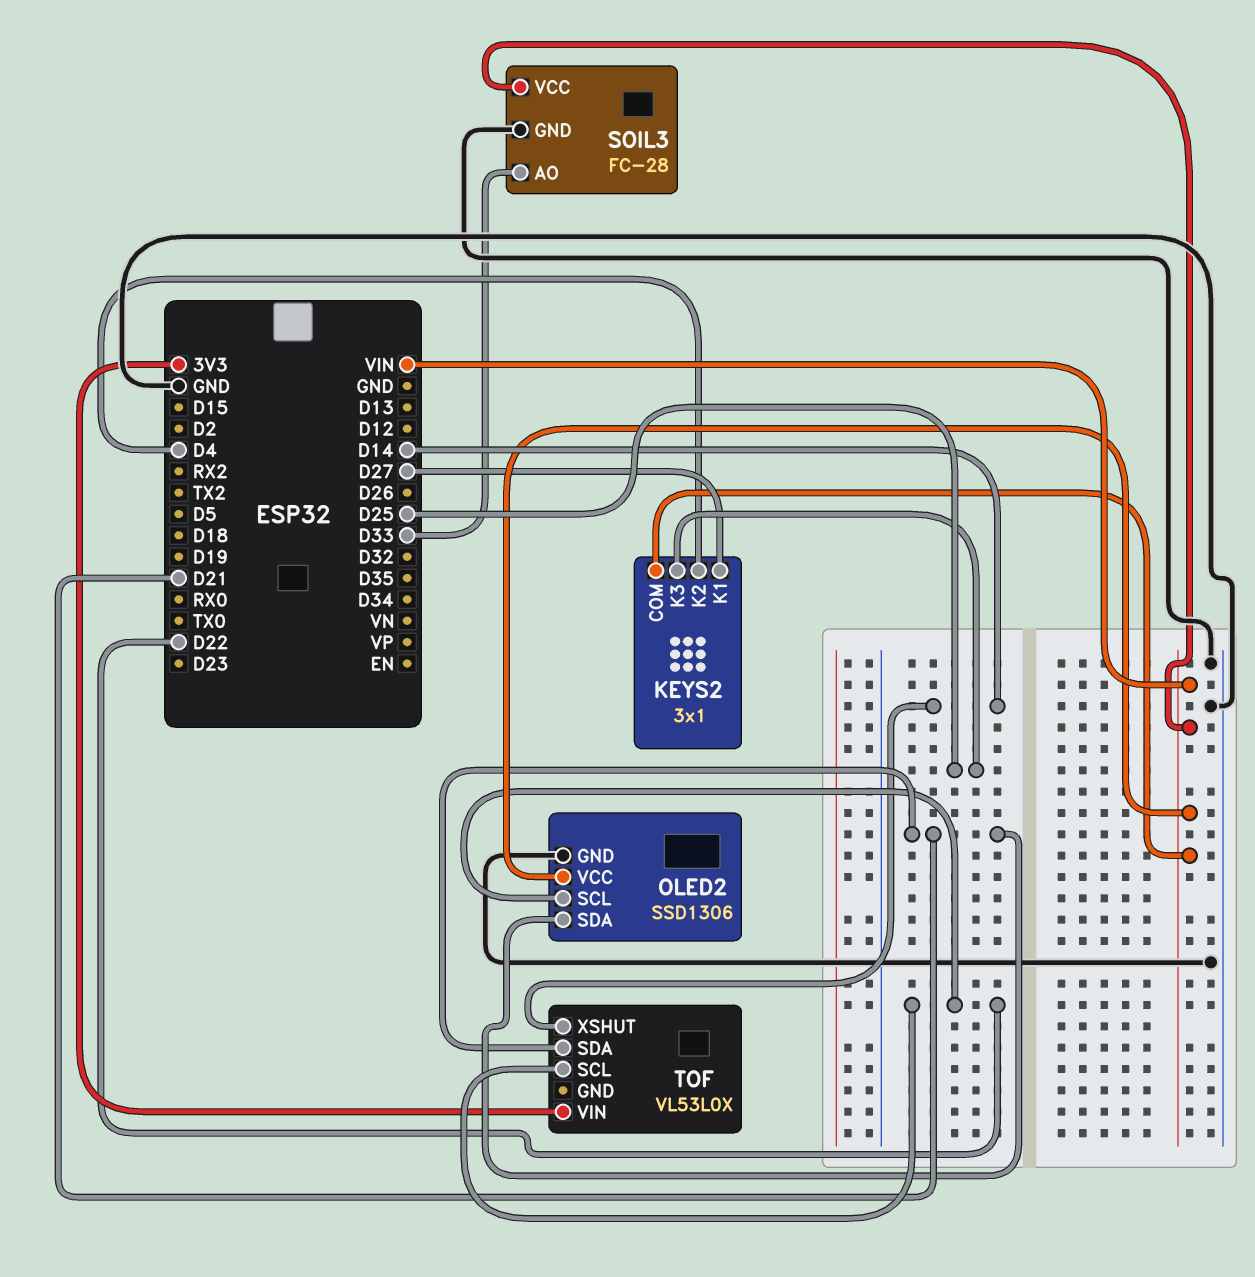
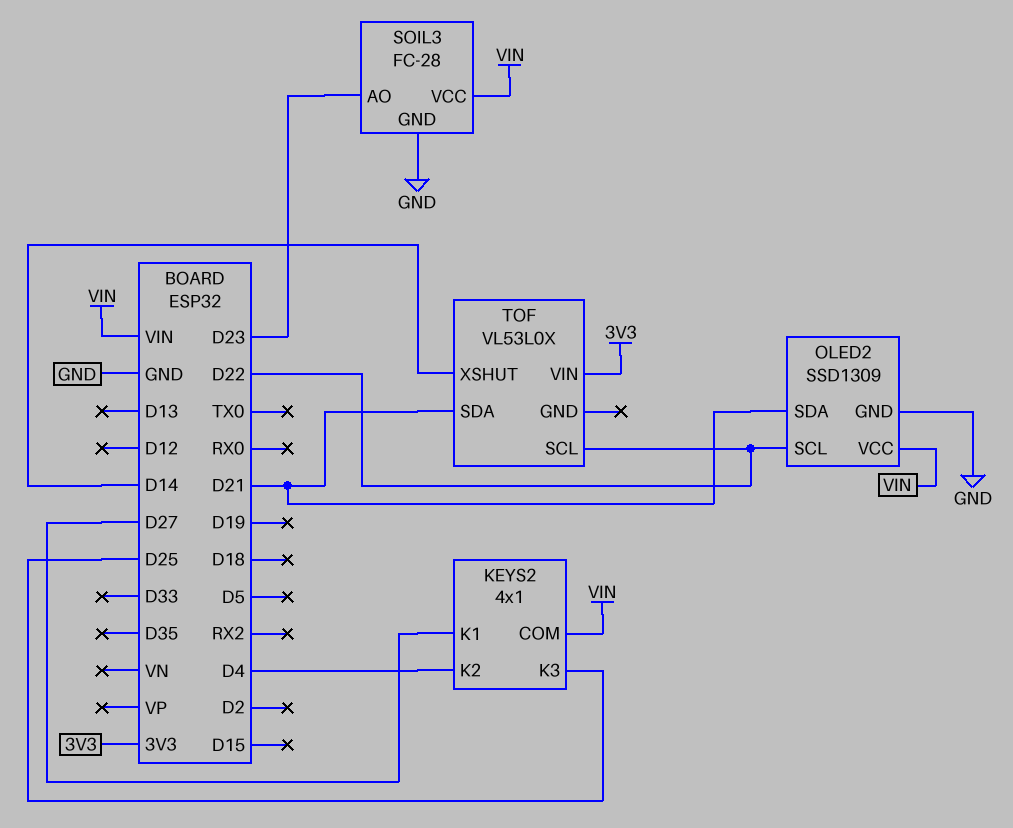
KEYS2: 3x1 -> 4x1
OLED2: SSD1306 -> SSD1309
SOIL3 pin AO: D33 -> D23

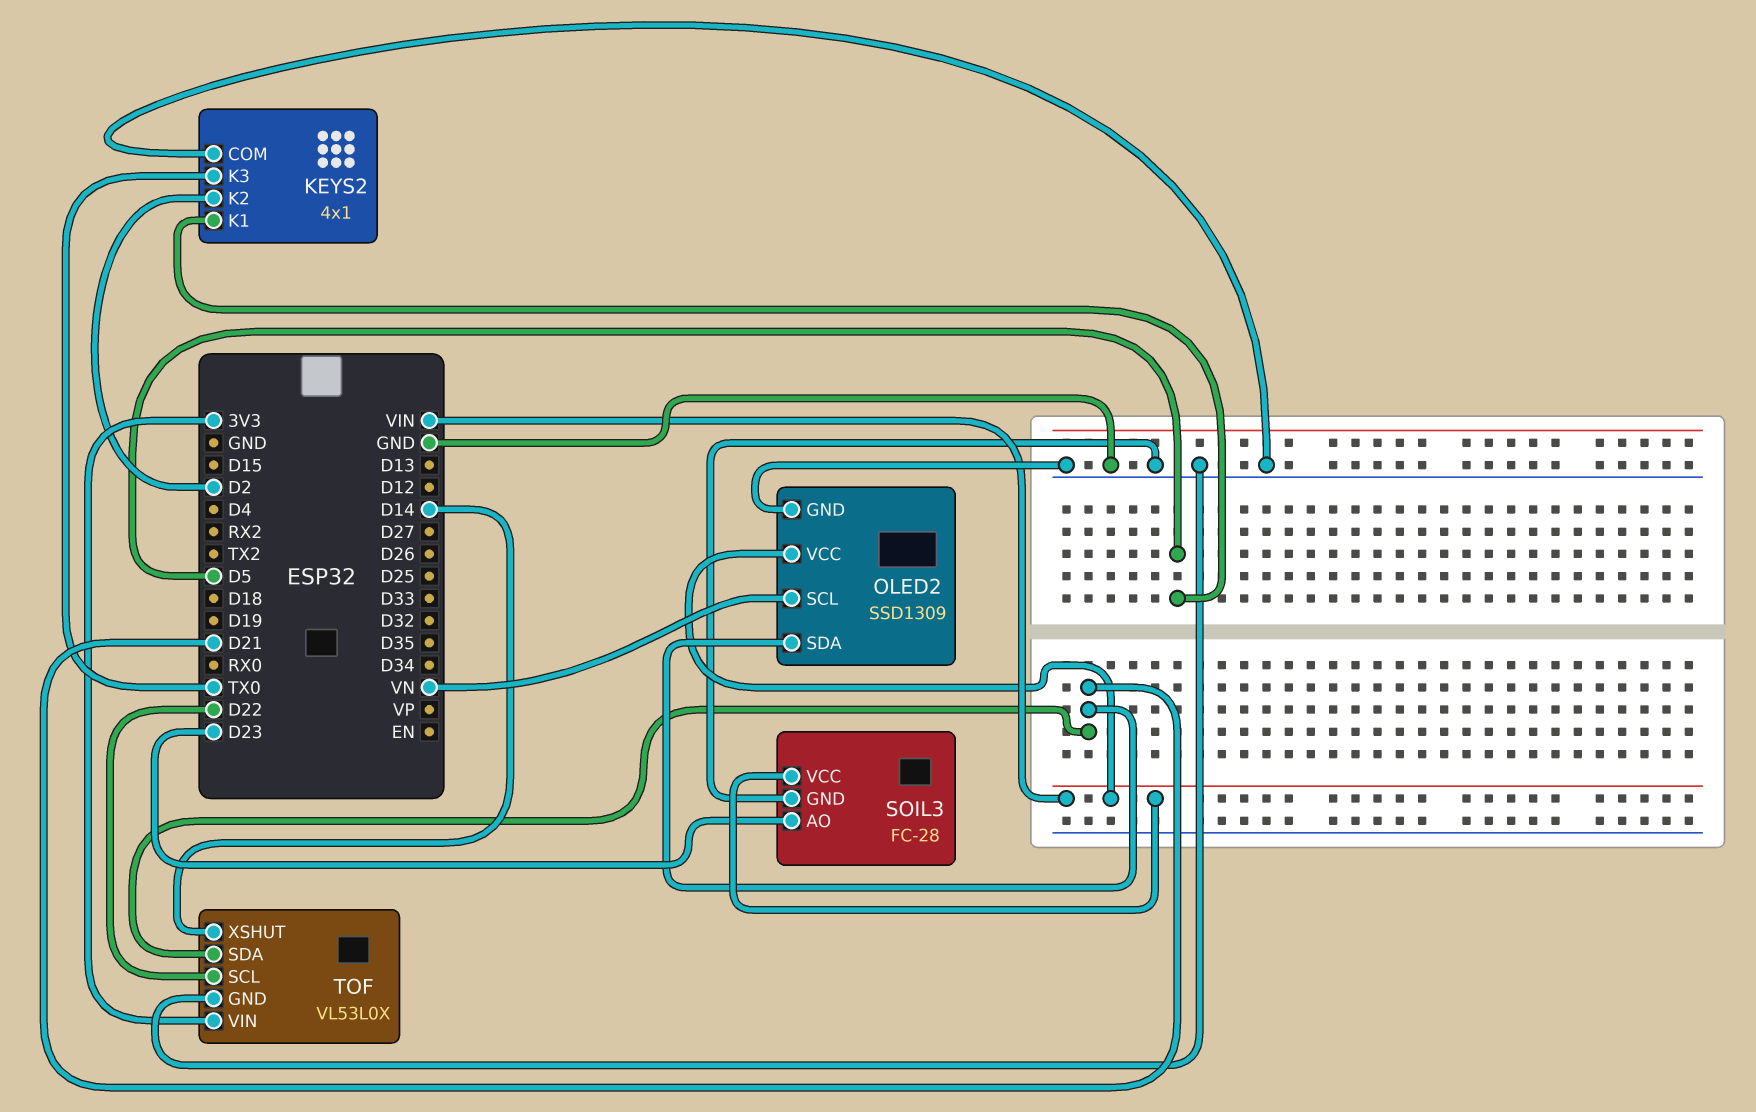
KEYS2 pin COM: VIN -> GND
KEYS2 pin K1: D27 -> D5
KEYS2 pin K2: D4 -> D2
KEYS2 pin K3: D25 -> TX0
OLED2 pin SCL: D22 -> VN
TOF pin GND: none -> GND

